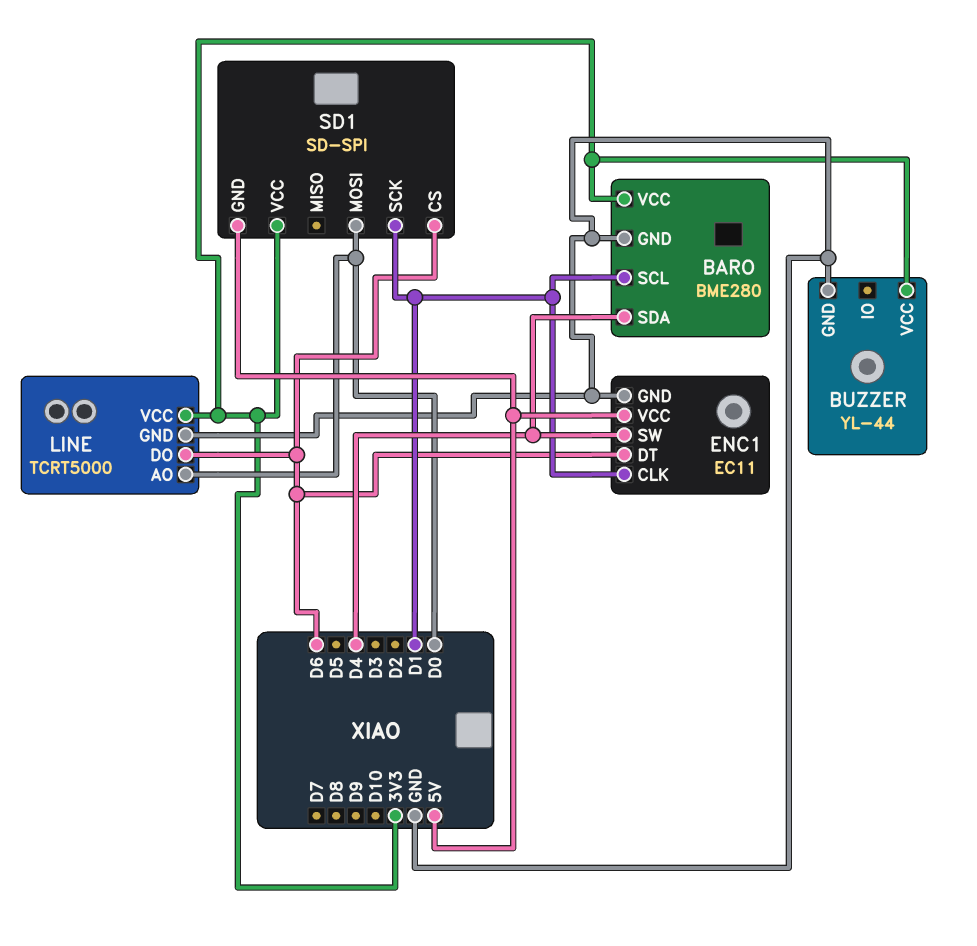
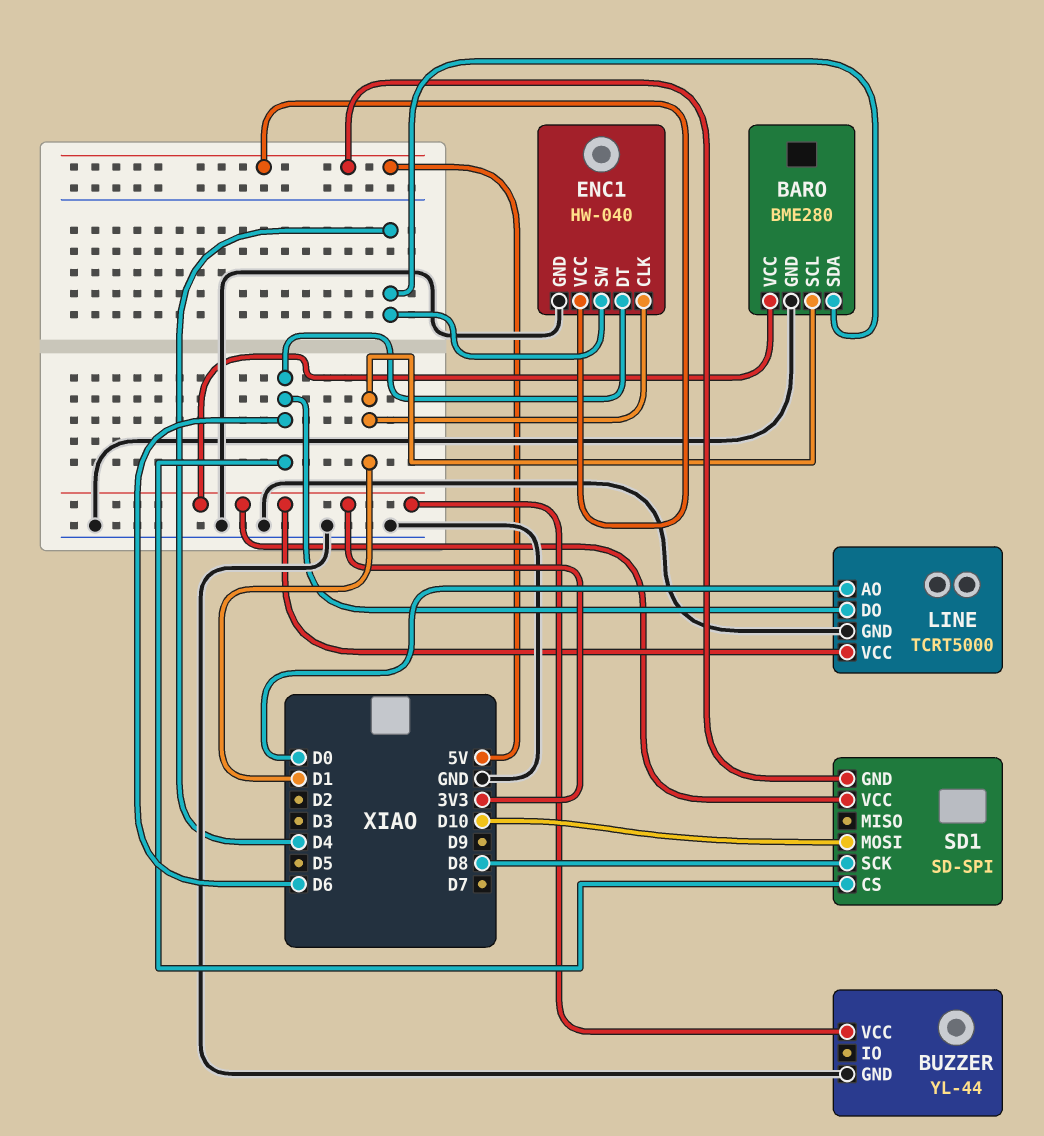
ENC1: EC11 -> HW-040
SD1 pin MOSI: D0 -> D10
SD1 pin SCK: D1 -> D8

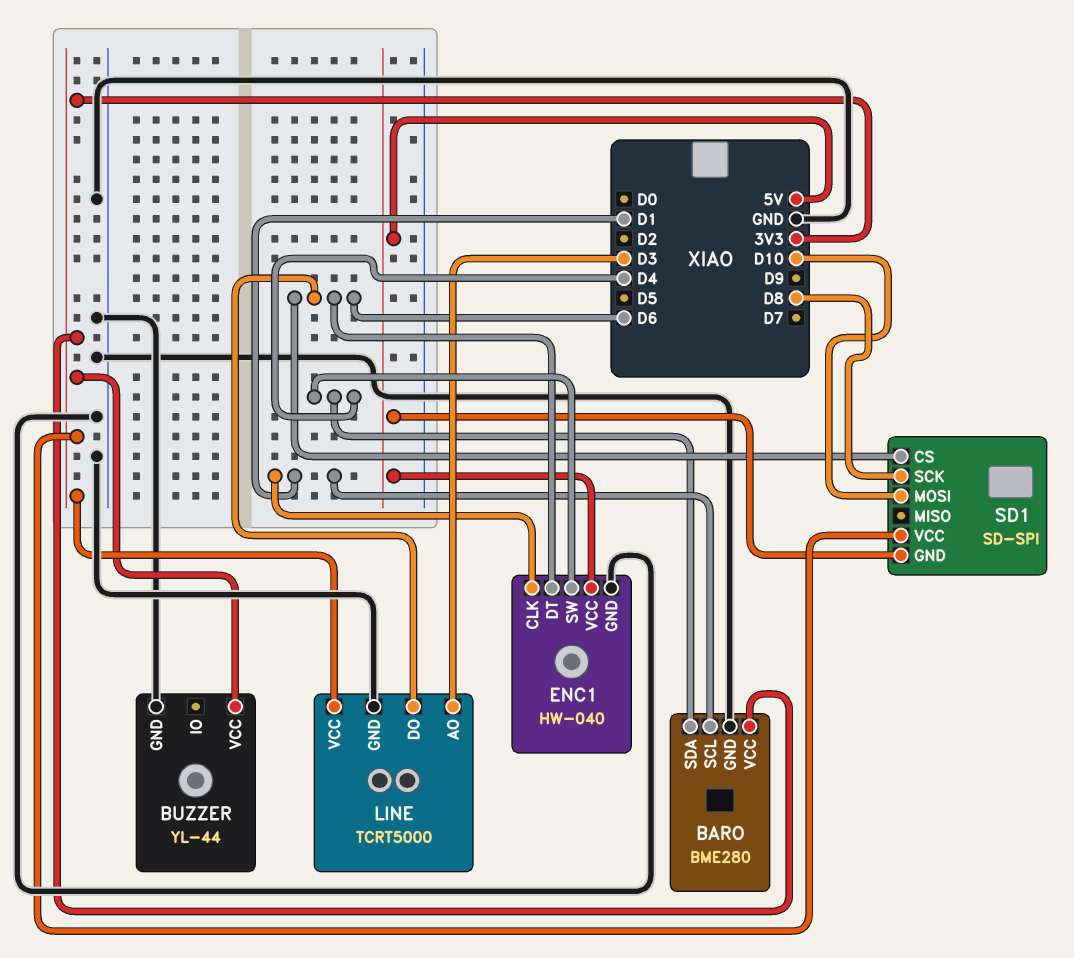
LINE pin AO: D0 -> D3

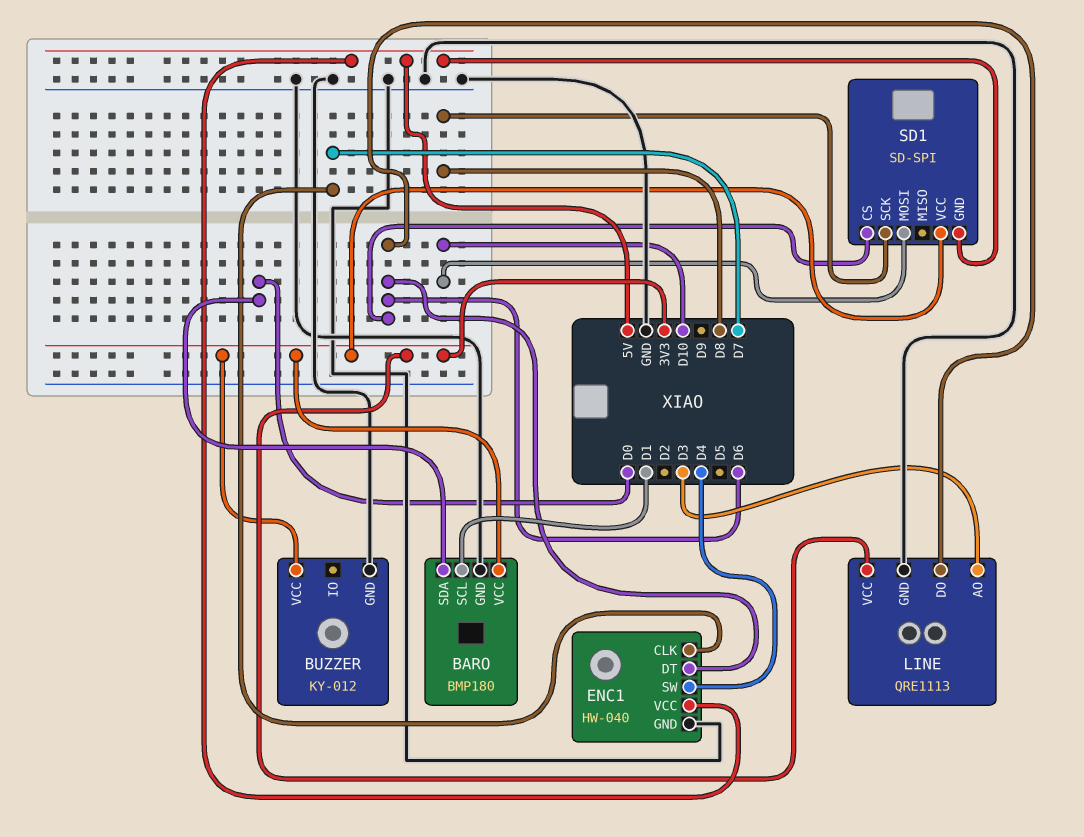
BARO: BME280 -> BMP180
BARO pin SDA: D4 -> D0
BUZZER: YL-44 -> KY-012
ENC1 pin CLK: D1 -> D7
LINE: TCRT5000 -> QRE1113

